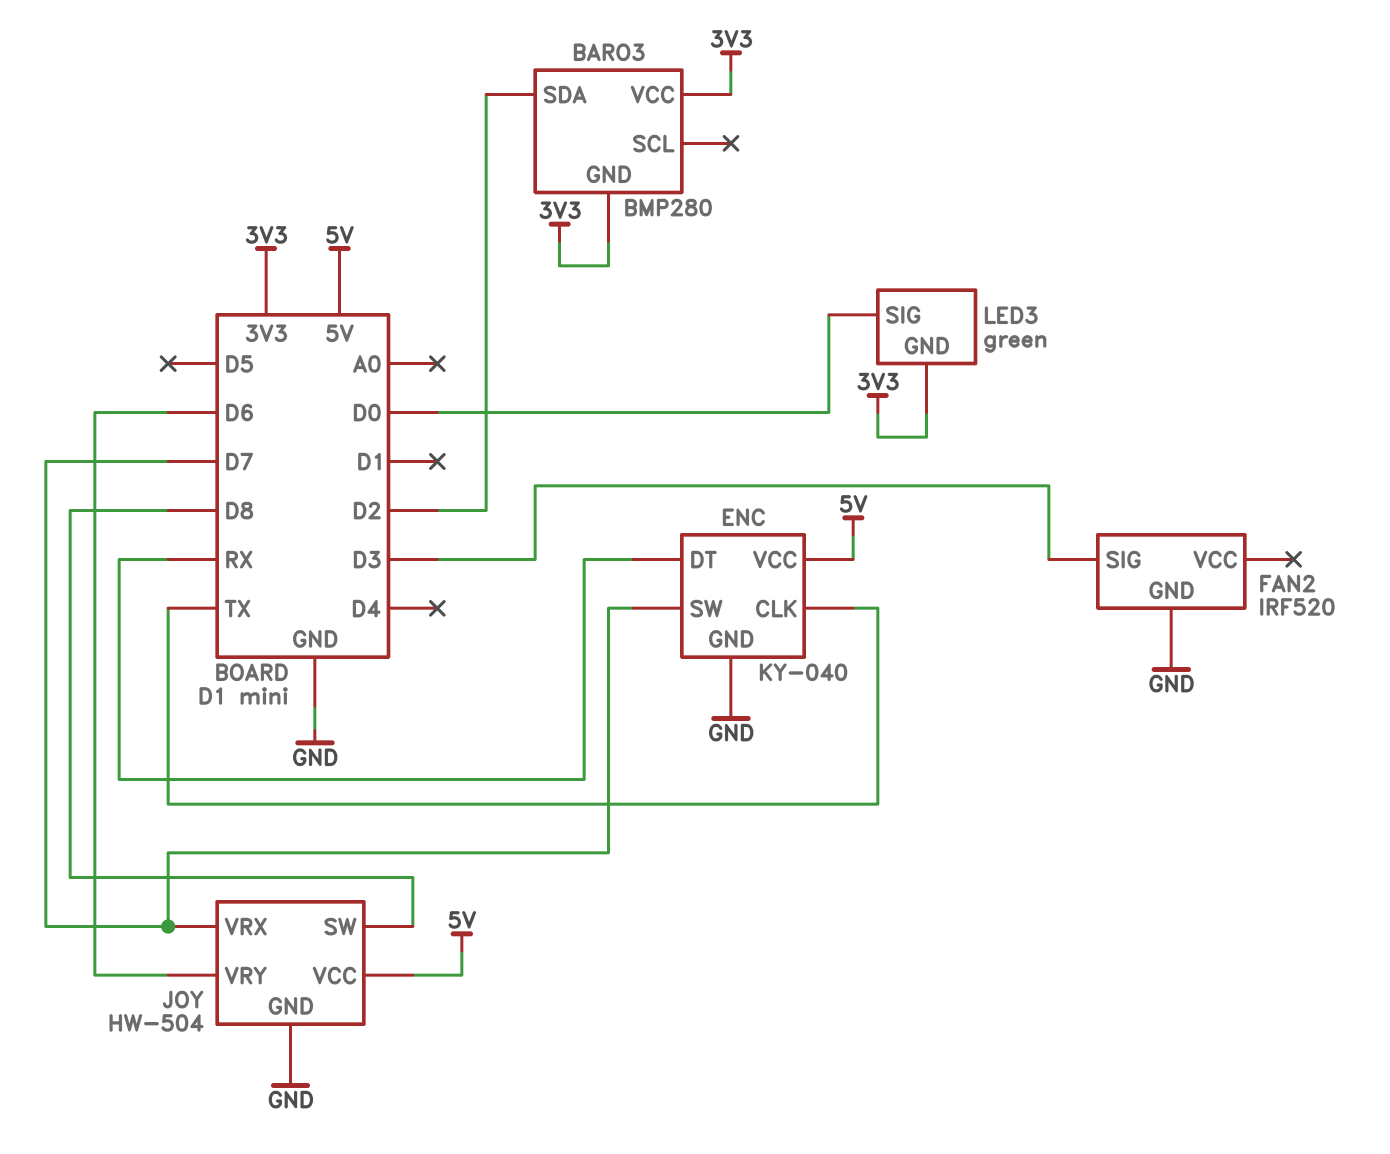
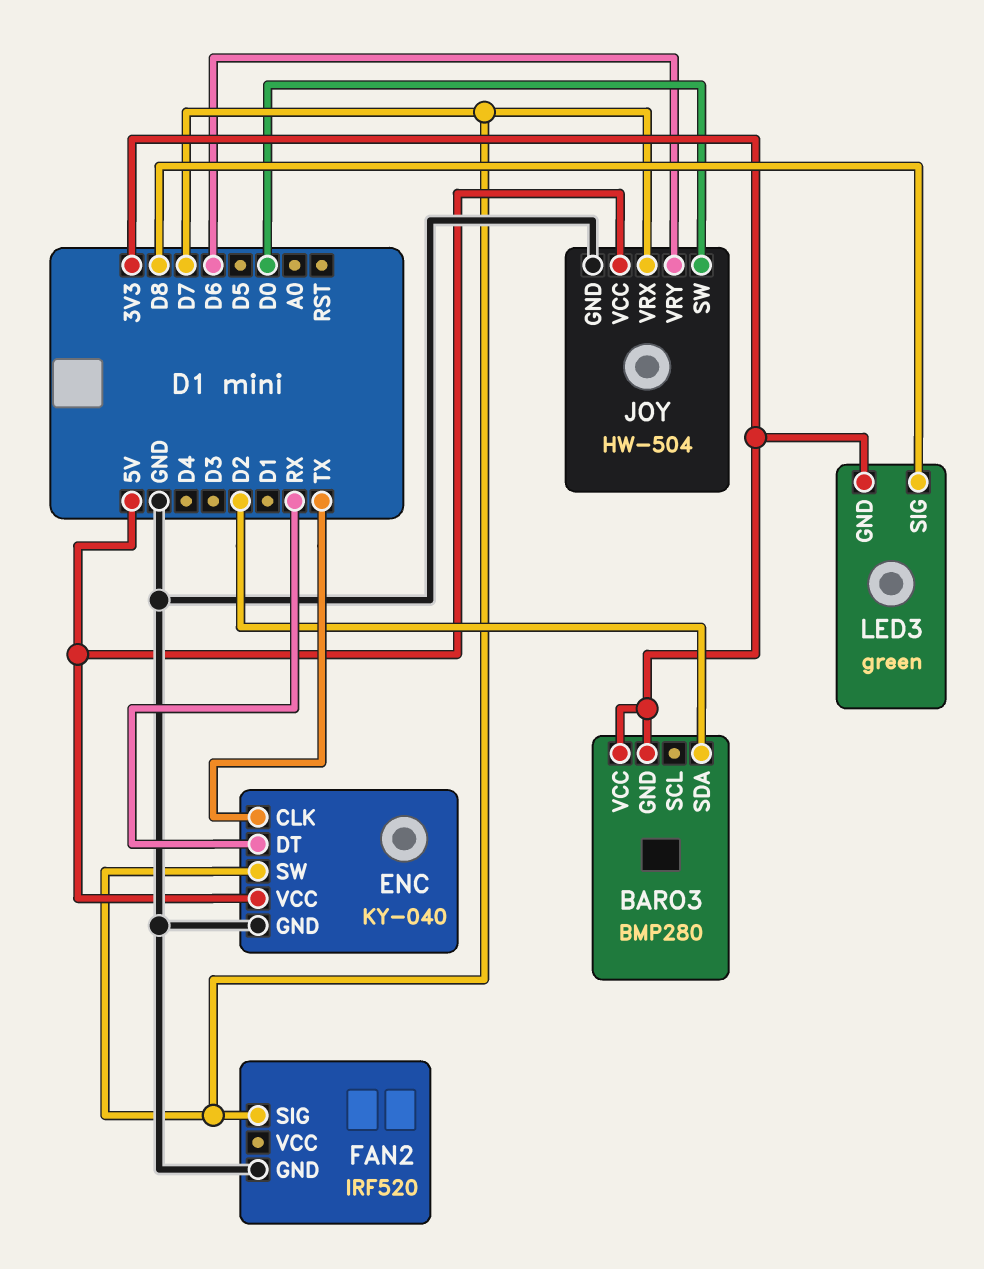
FAN2 pin SIG: D3 -> D7
JOY pin SW: D8 -> D0
LED3 pin SIG: D0 -> D8

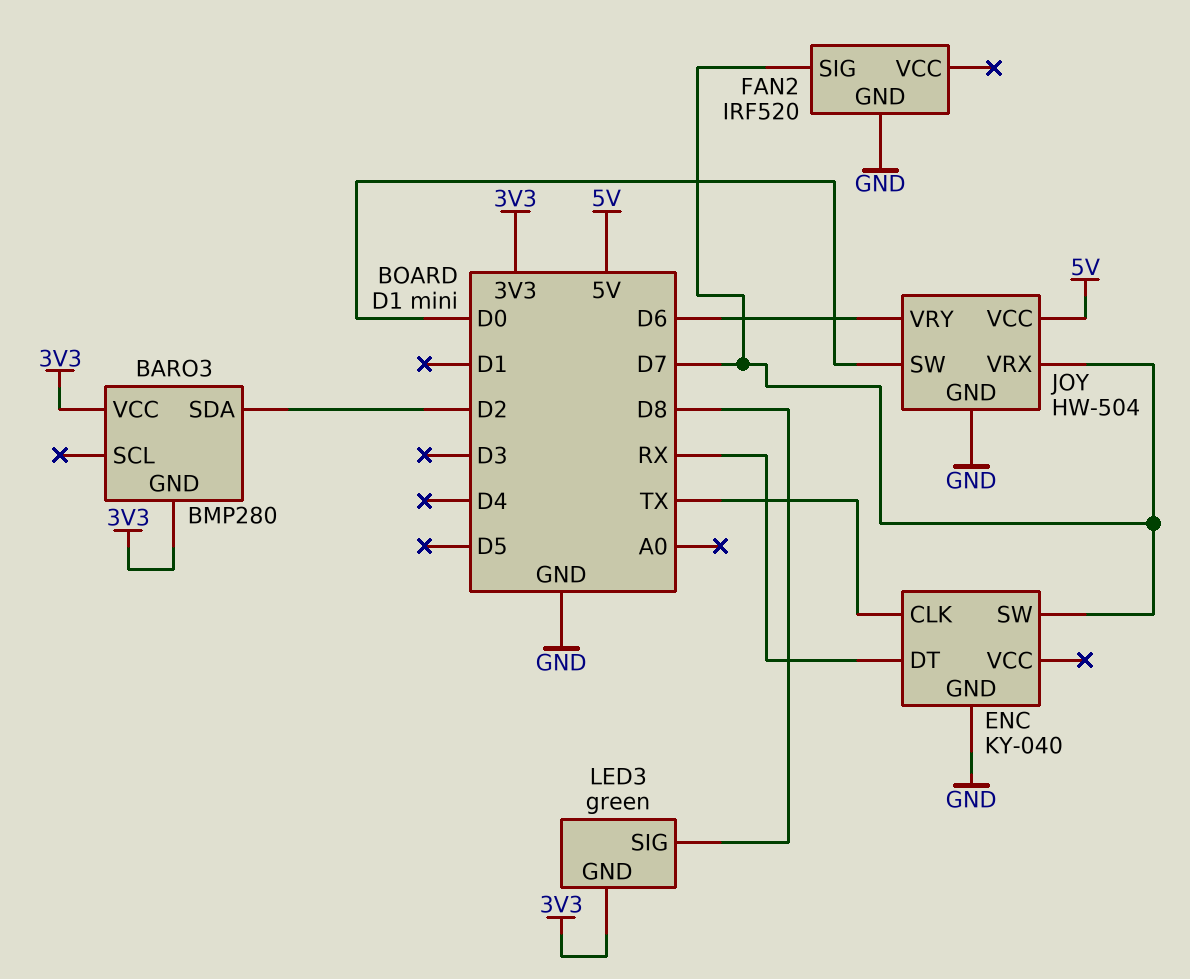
ENC pin VCC: 5V -> none

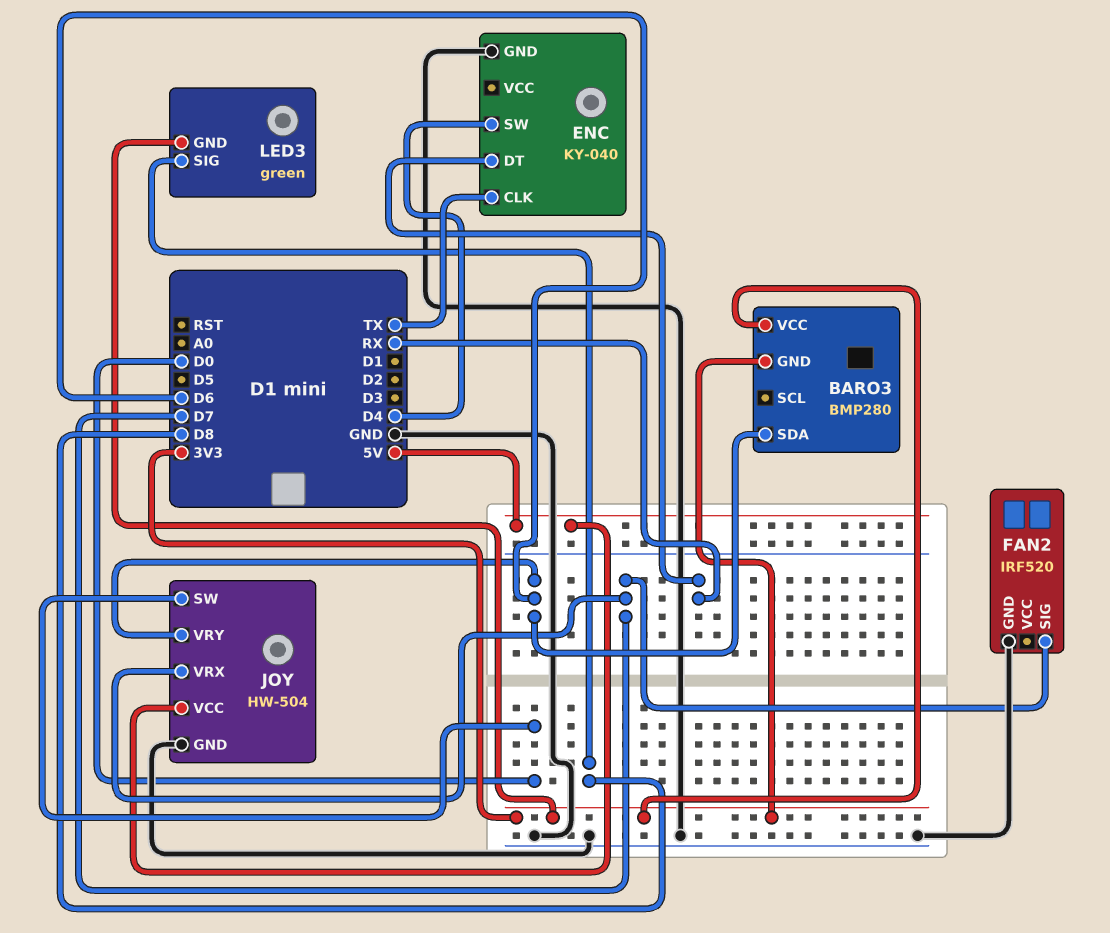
BARO3 pin SDA: D2 -> D6
ENC pin SW: D7 -> D4

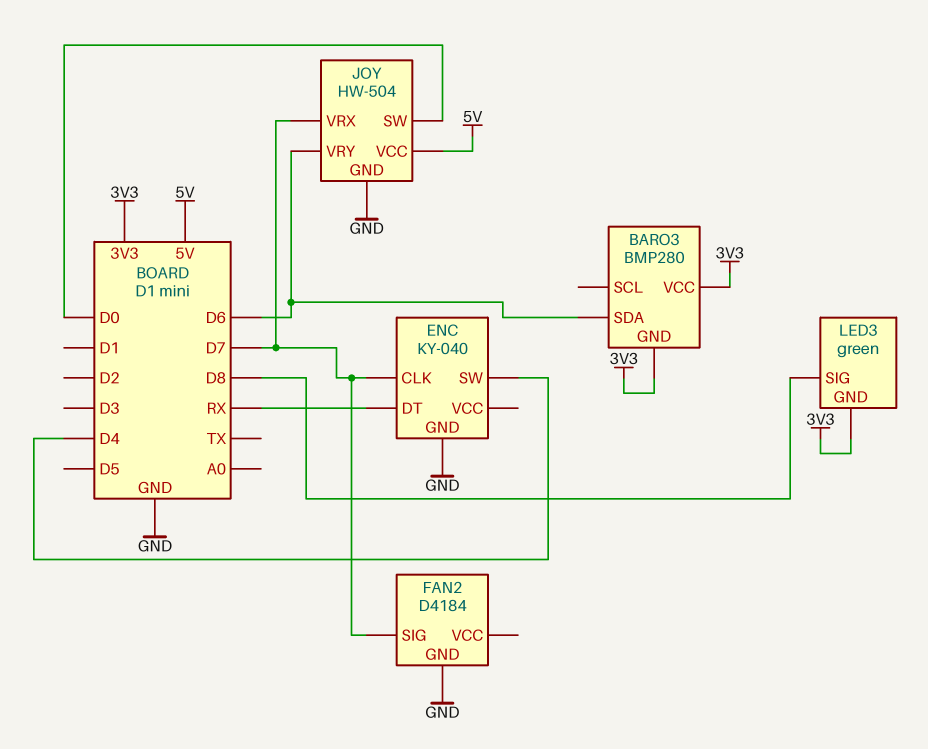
ENC pin CLK: TX -> D7
FAN2: IRF520 -> D4184

